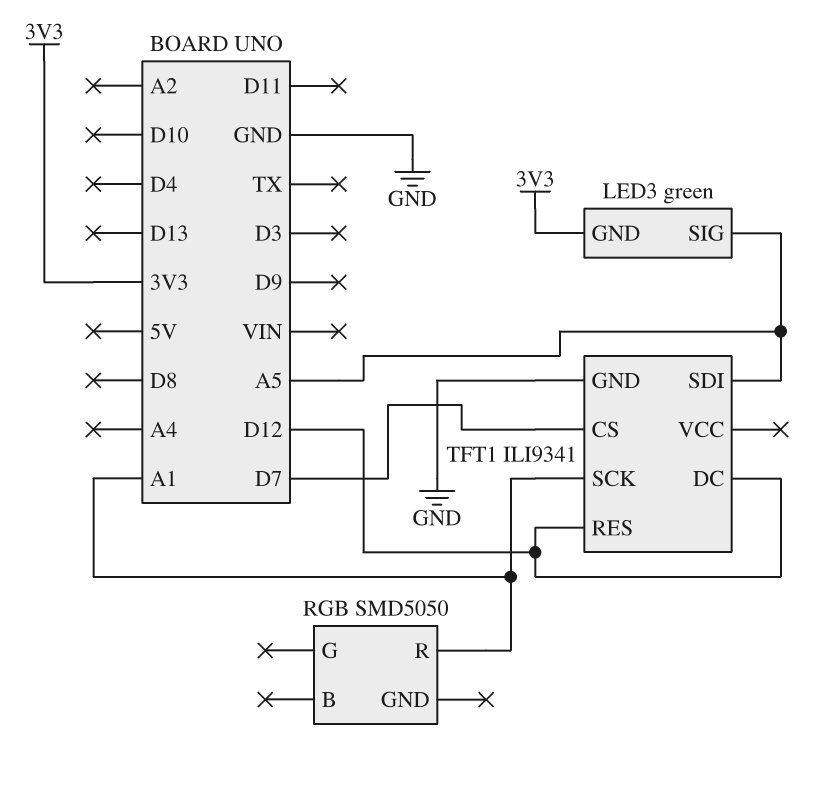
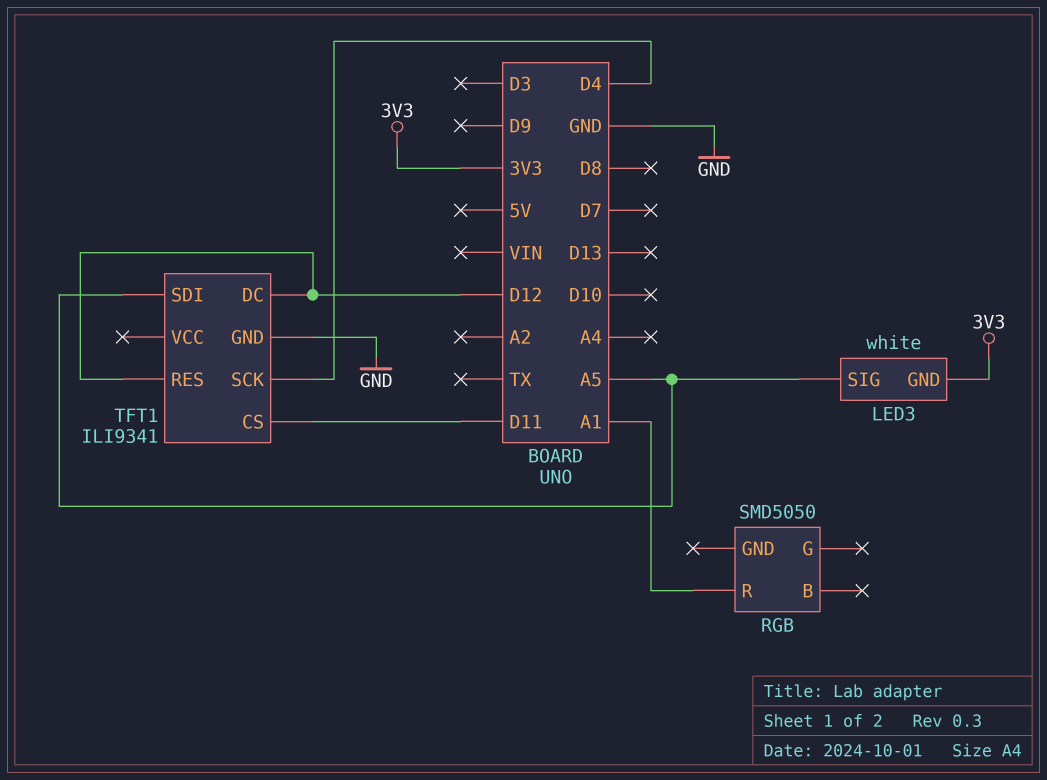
LED3: green -> white
TFT1 pin CS: D7 -> D11
TFT1 pin SCK: A1 -> D4

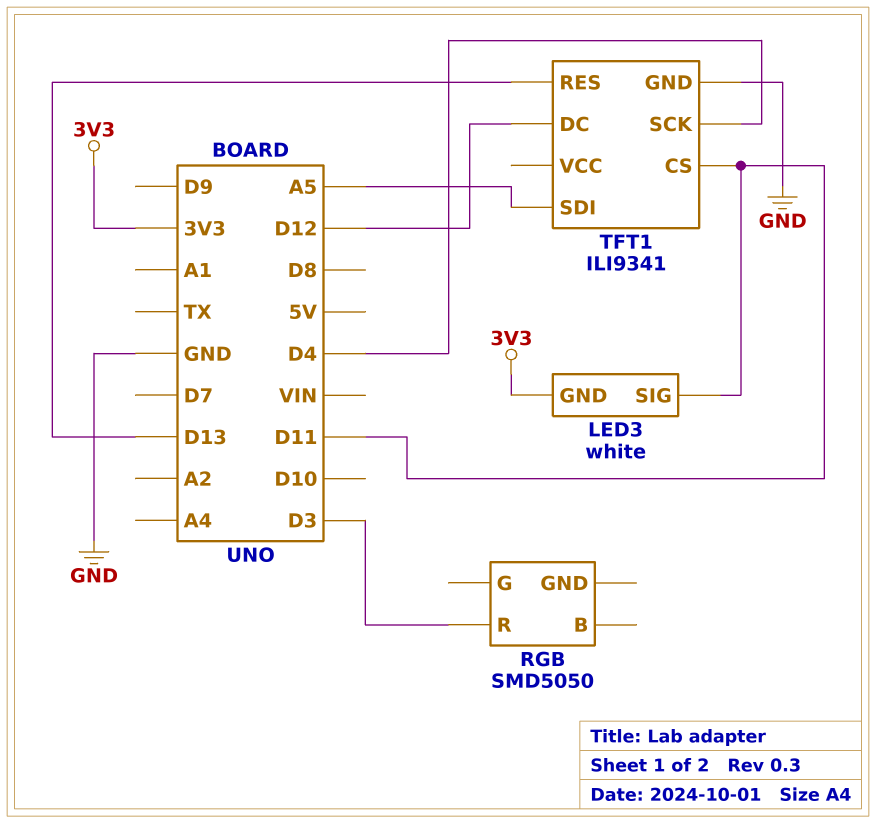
LED3 pin SIG: A5 -> D11
RGB pin R: A1 -> D3
TFT1 pin RES: D12 -> D13

